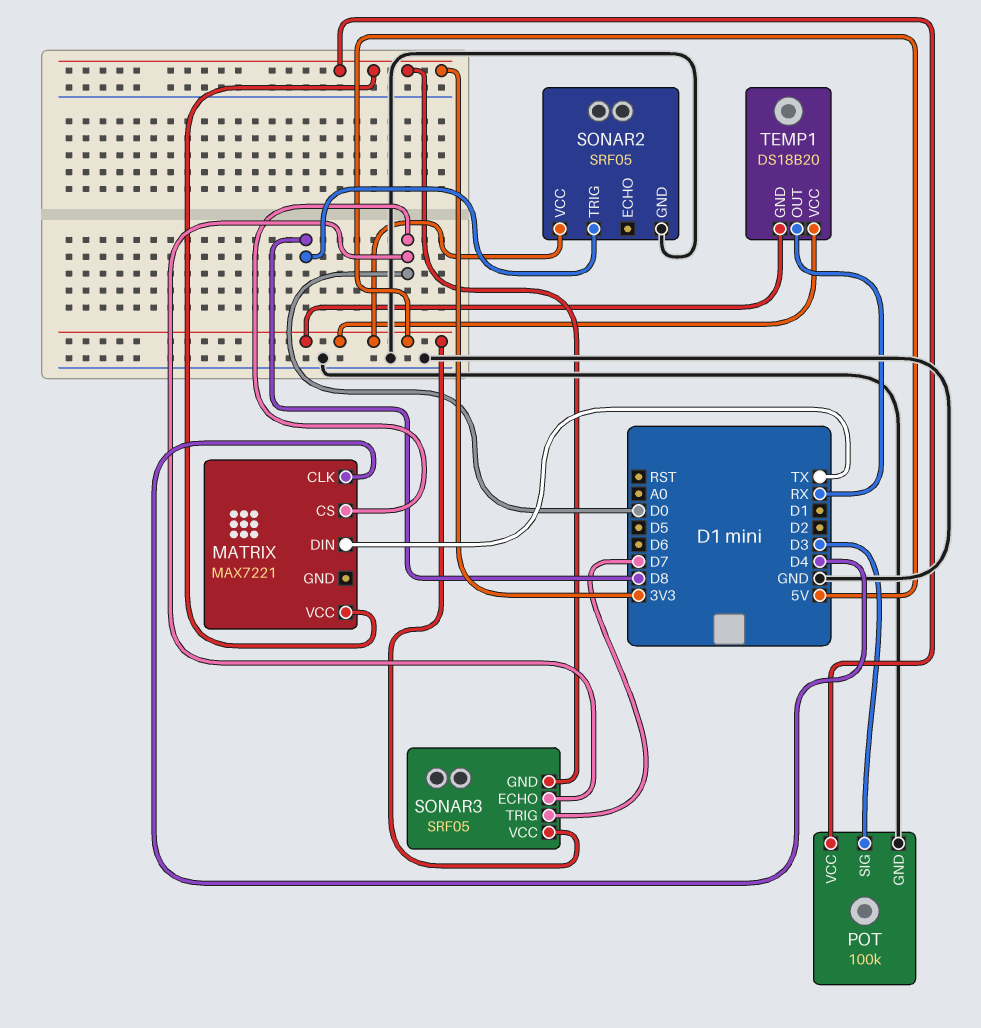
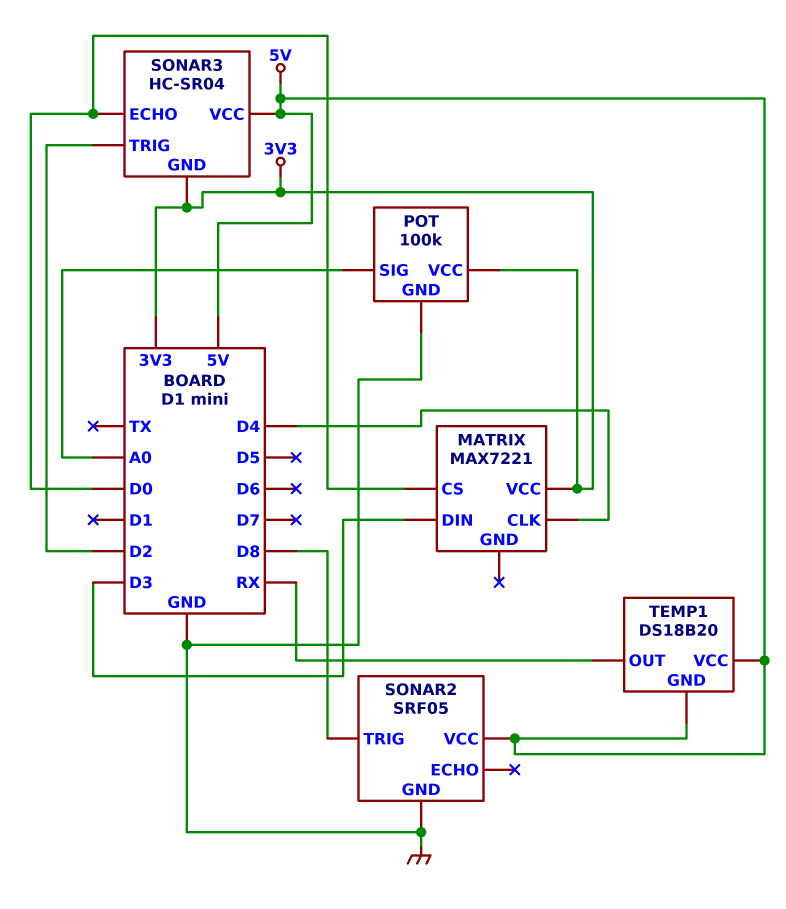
MATRIX pin DIN: TX -> D3
POT pin SIG: D3 -> A0
SONAR3: SRF05 -> HC-SR04
SONAR3 pin TRIG: D7 -> D2

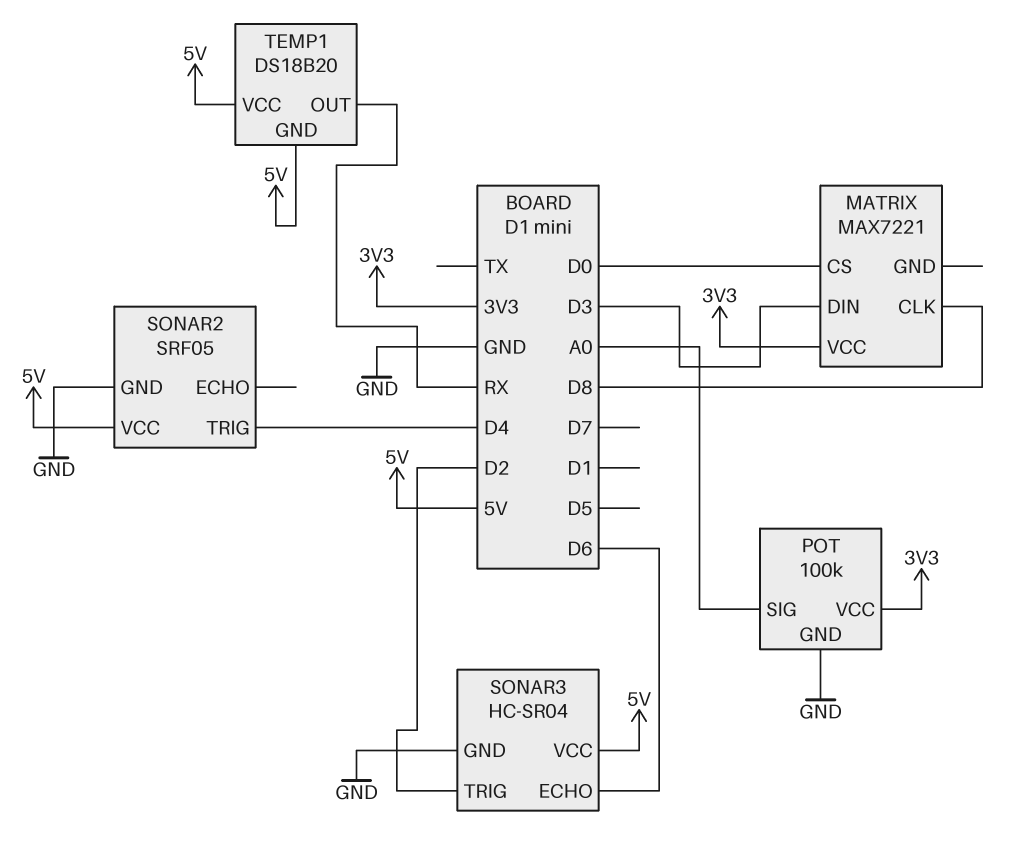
MATRIX pin CLK: D4 -> D8
SONAR2 pin TRIG: D8 -> D4
SONAR3 pin ECHO: D0 -> D6
SONAR3 pin GND: 3V3 -> GND

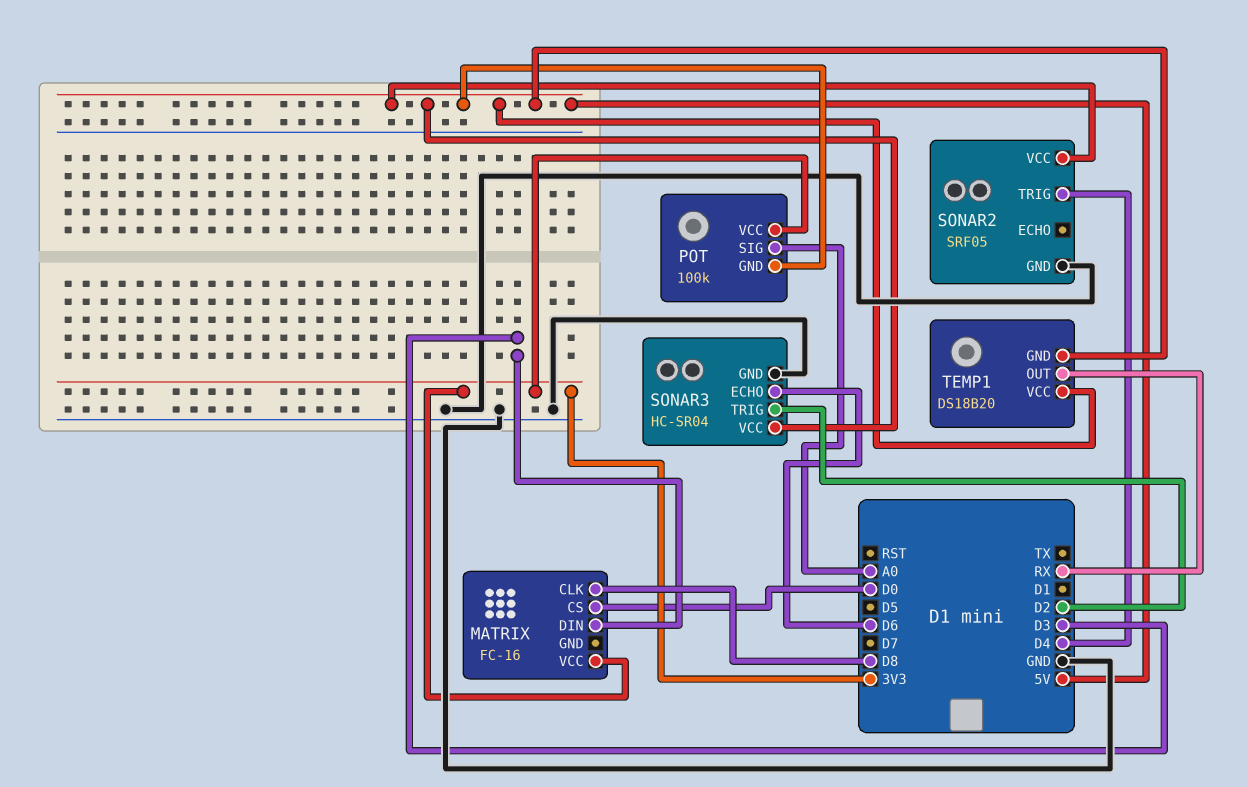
MATRIX: MAX7221 -> FC-16
POT pin GND: GND -> 5V

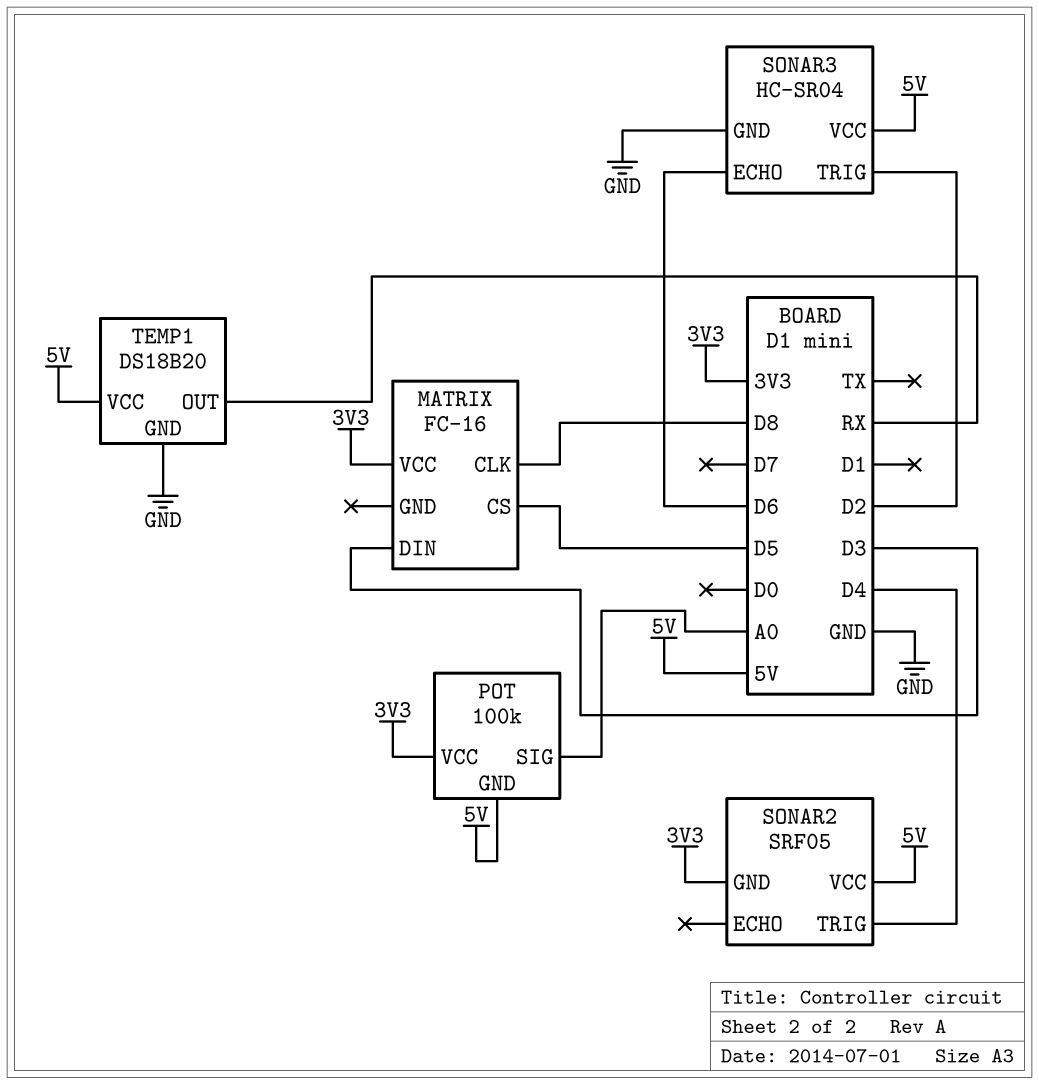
MATRIX pin CS: D0 -> D5
SONAR2 pin GND: GND -> 3V3
TEMP1 pin GND: 5V -> GND

